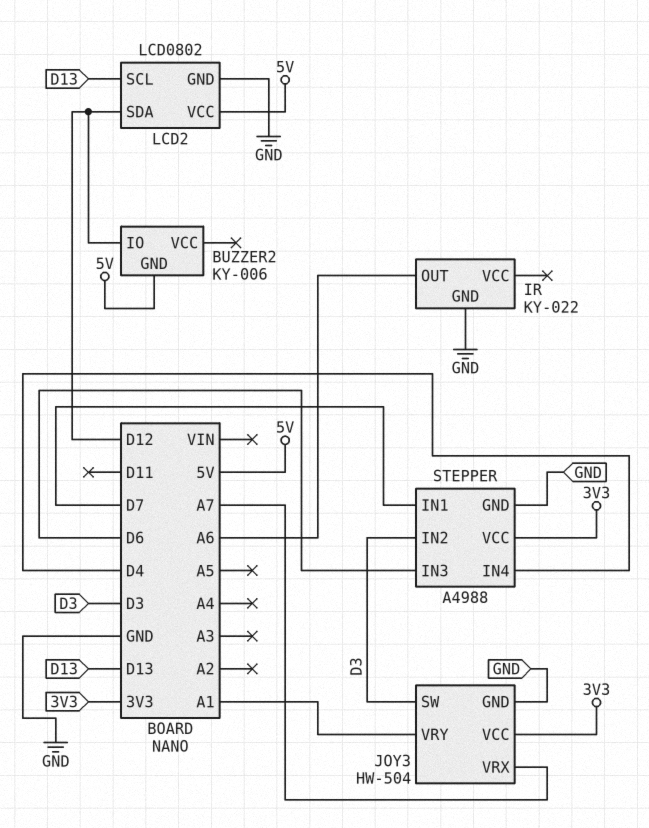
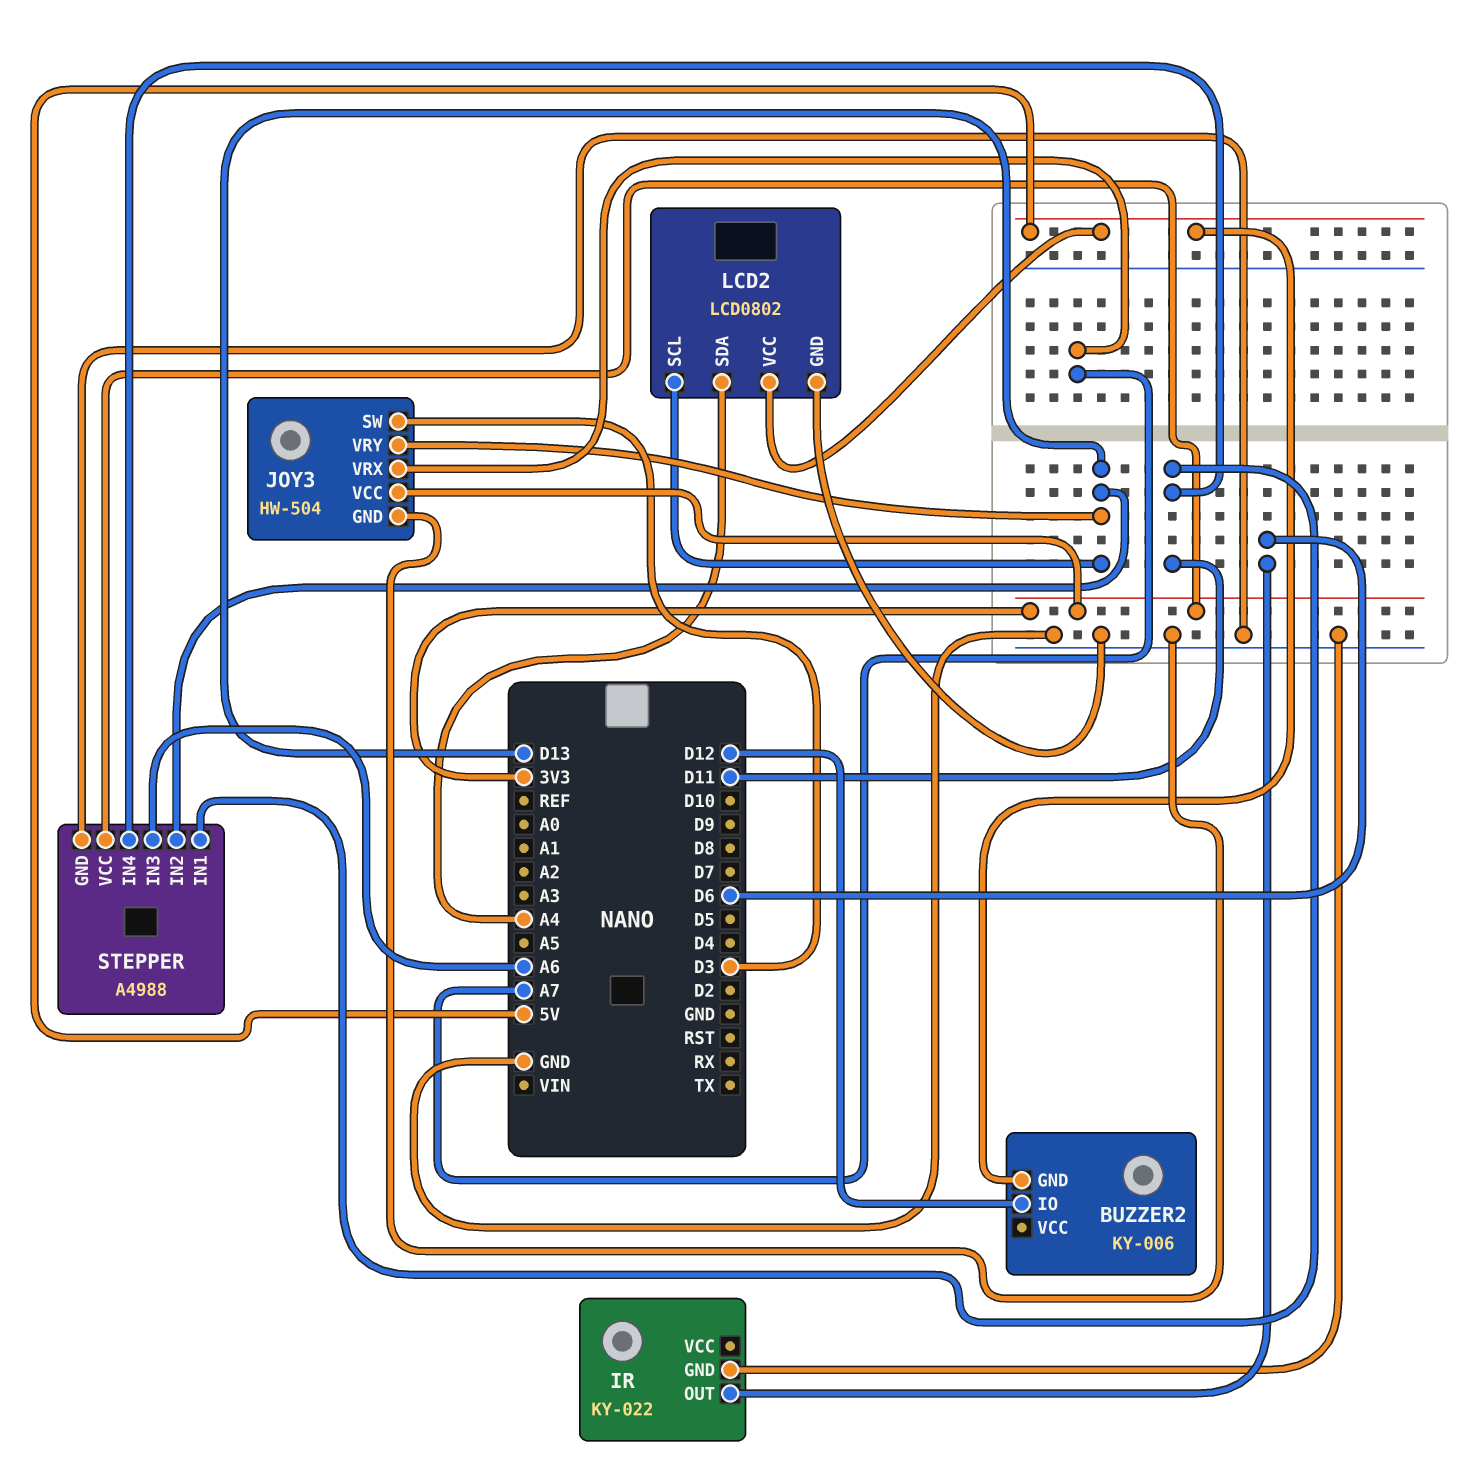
IR pin OUT: A6 -> D6
JOY3 pin VRY: A1 -> D13
LCD2 pin SDA: D12 -> A4
STEPPER pin IN1: D7 -> D11
STEPPER pin IN2: D3 -> D13
STEPPER pin IN3: D6 -> A6
STEPPER pin IN4: D4 -> D11

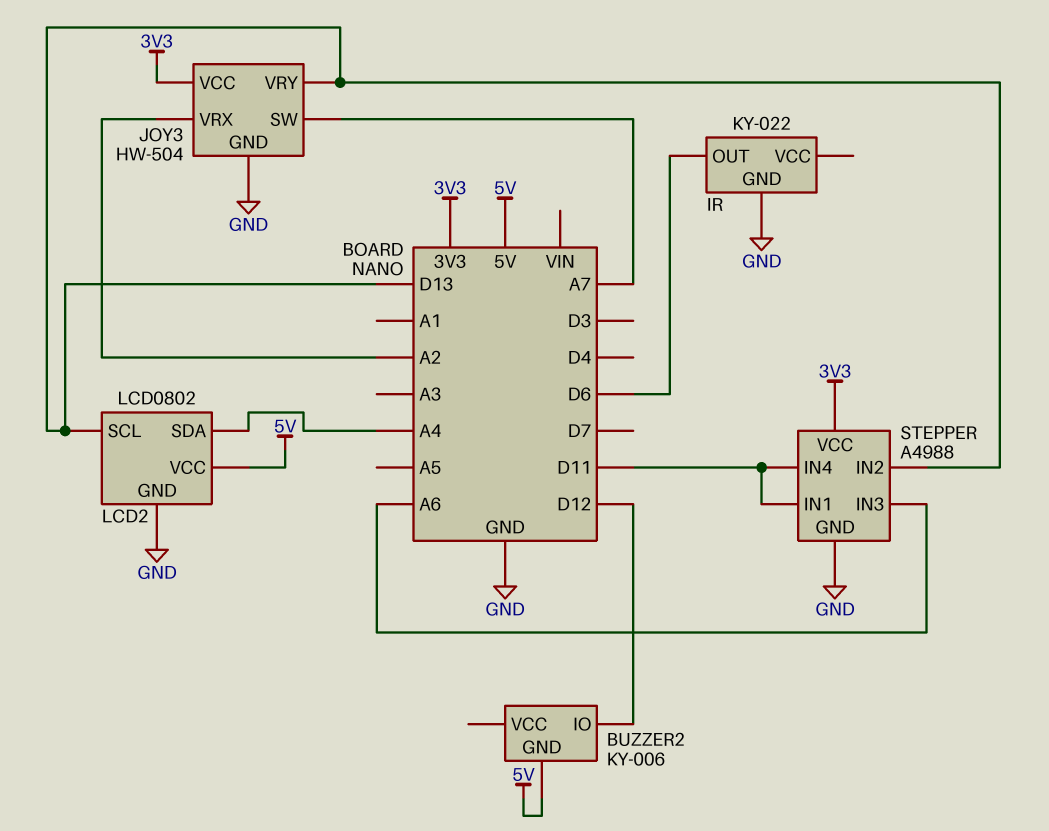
JOY3 pin SW: D3 -> A7
JOY3 pin VRX: A7 -> A2

